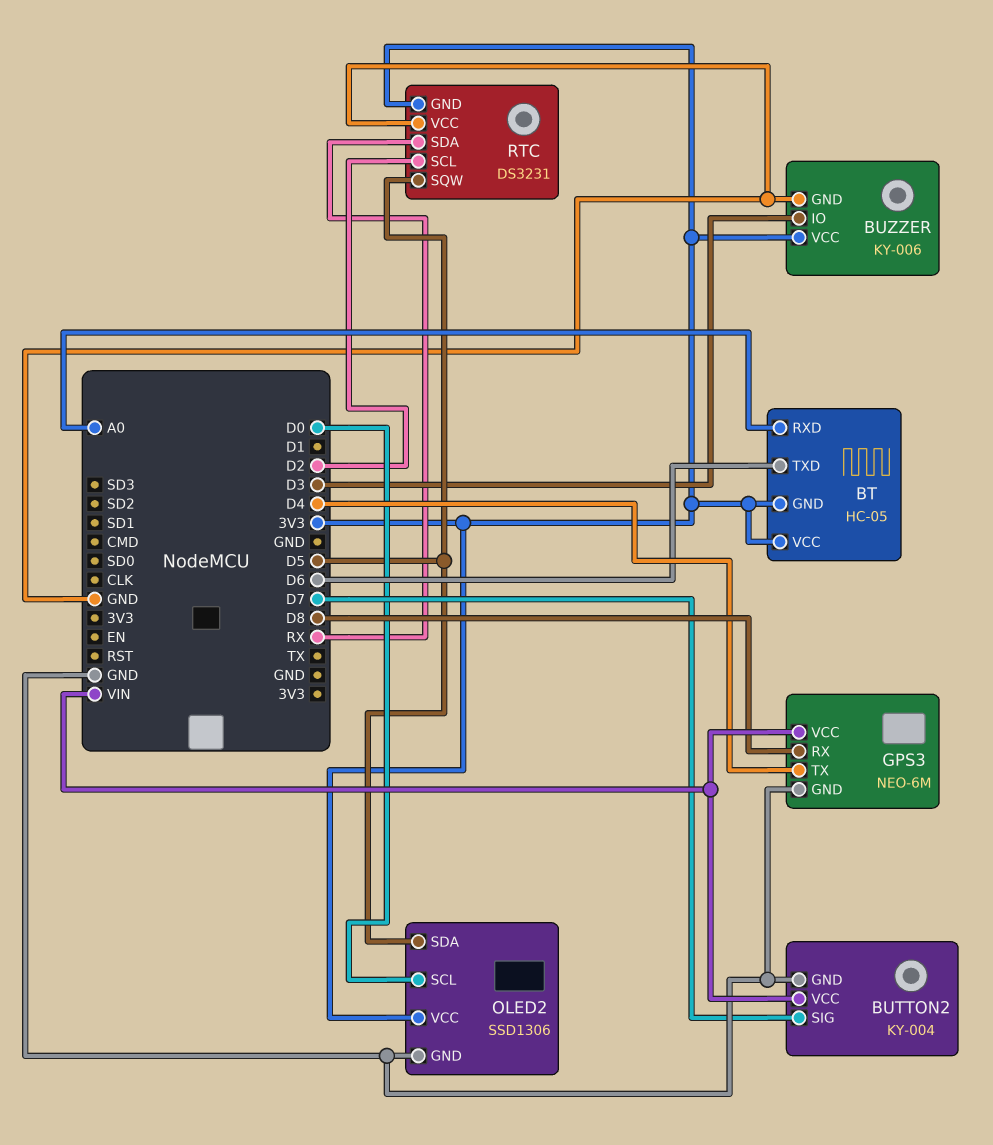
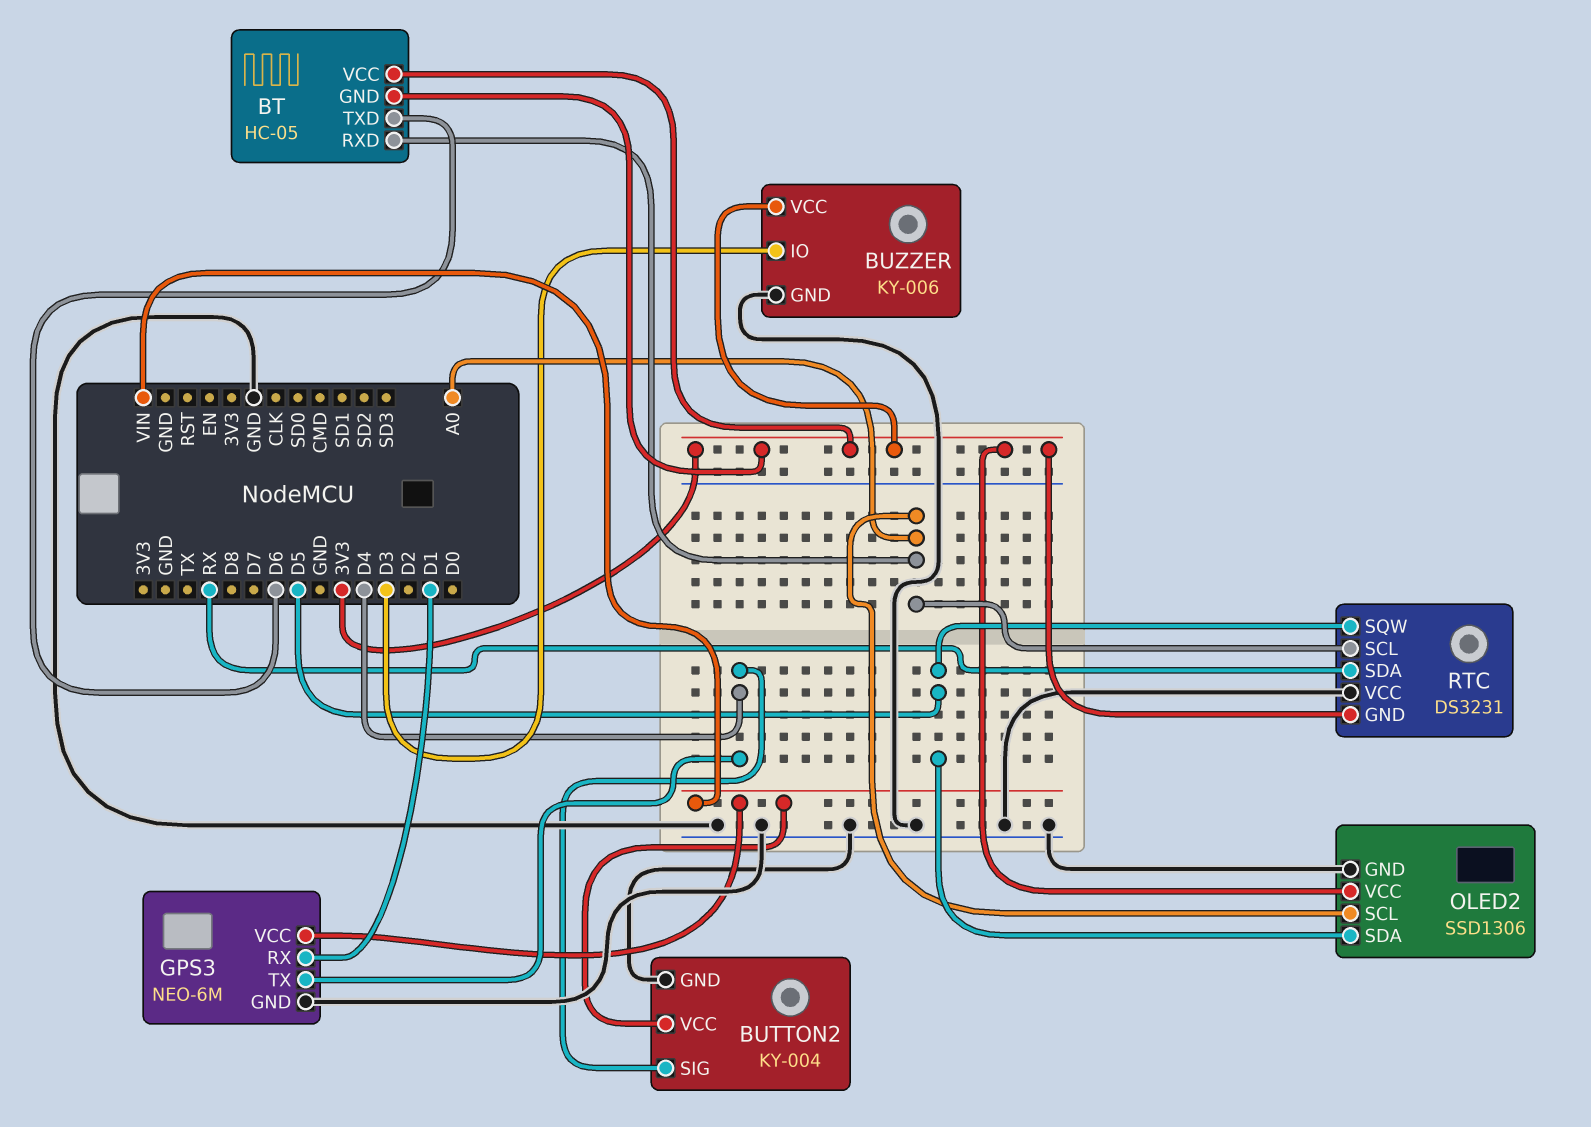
BUTTON2 pin SIG: D7 -> D4
GPS3 pin RX: D8 -> D1
OLED2 pin SCL: D0 -> A0
RTC pin SCL: D2 -> A0

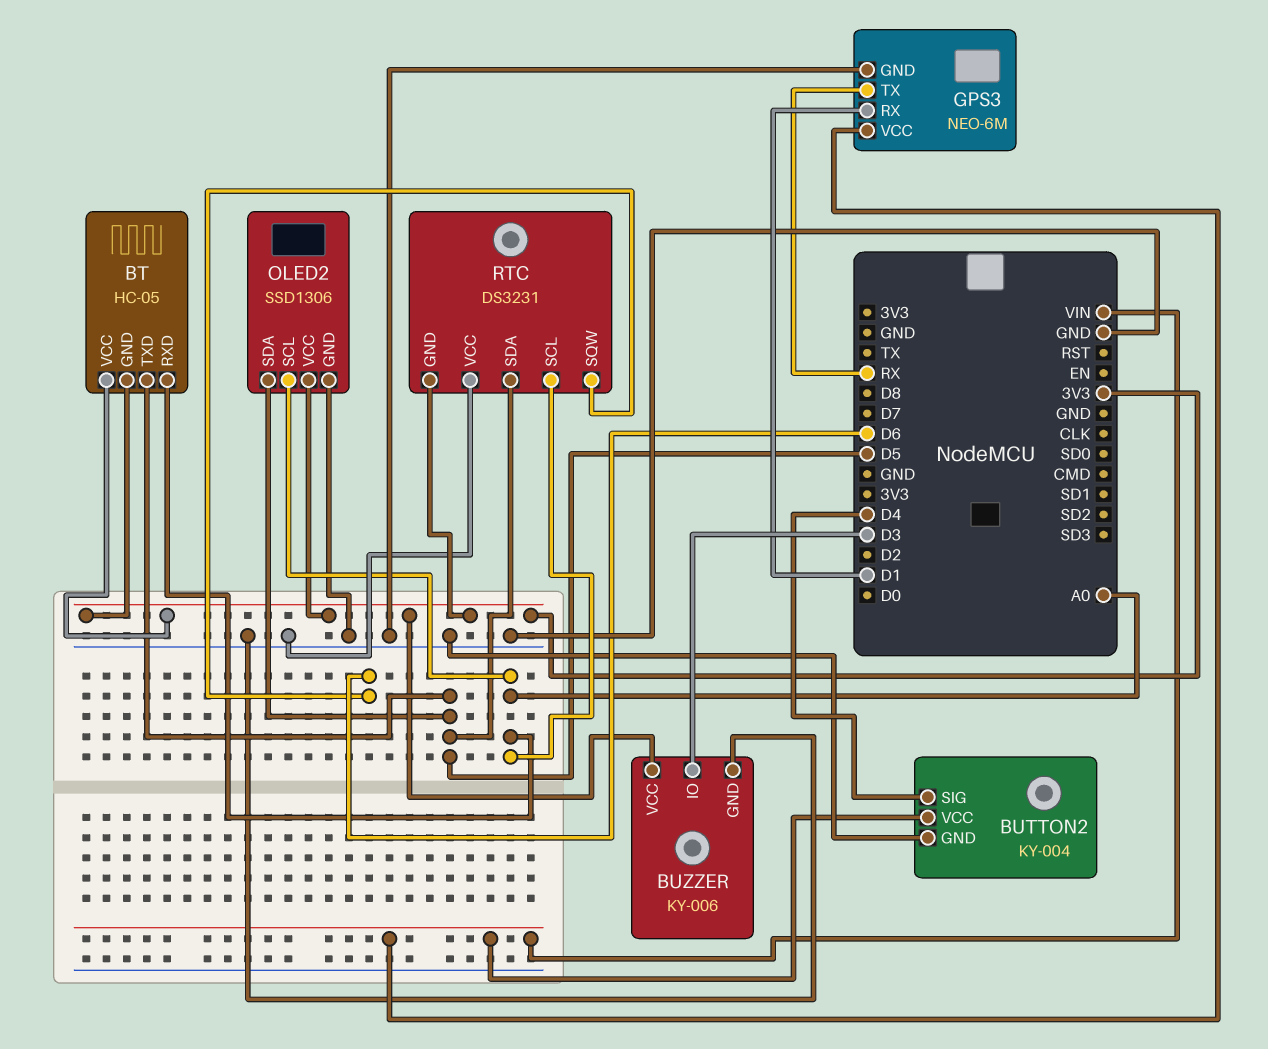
BT pin TXD: D6 -> D5
GPS3 pin TX: D4 -> RX
RTC pin SDA: RX -> D5
RTC pin SQW: D5 -> D6

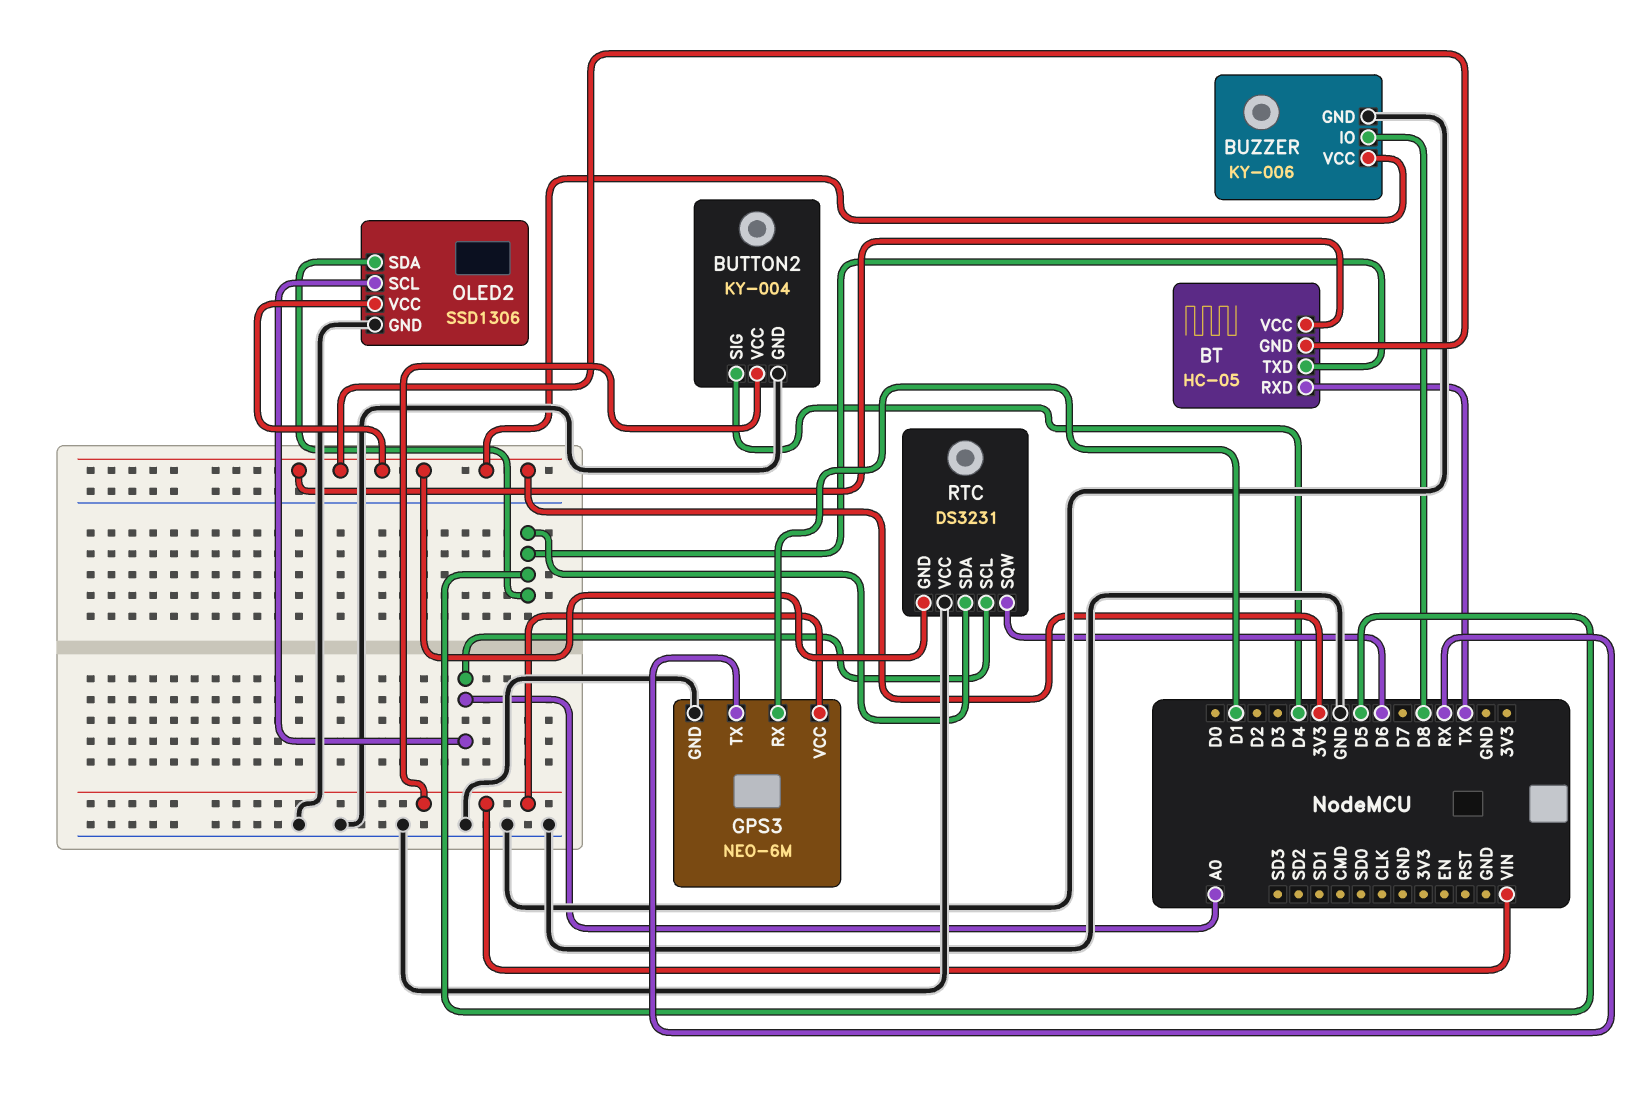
BT pin RXD: A0 -> TX
BUZZER pin IO: D3 -> D8

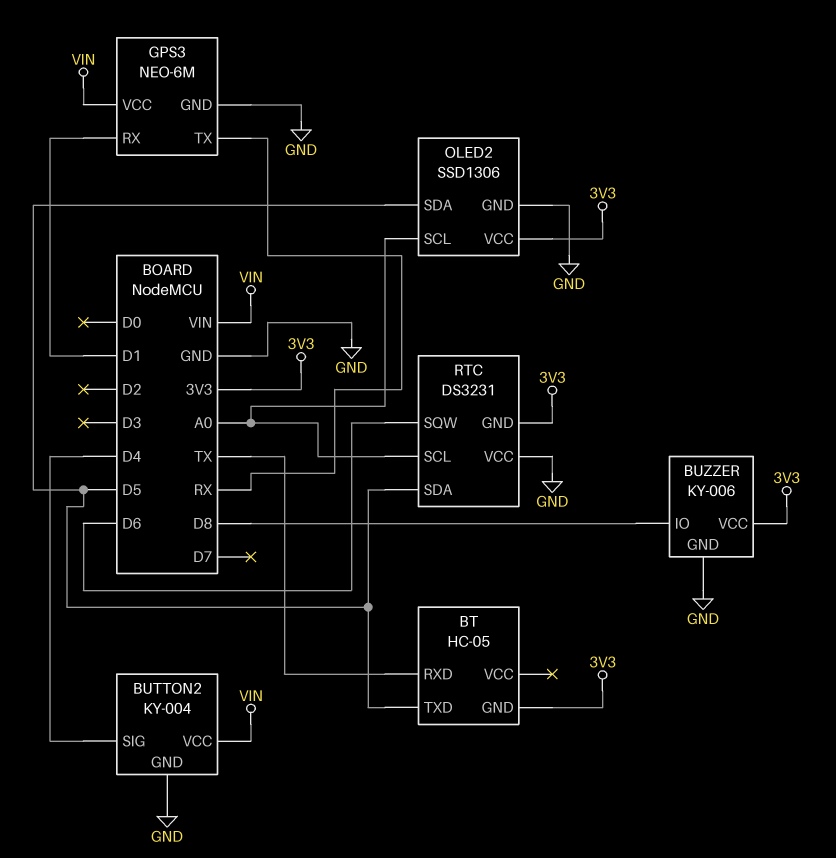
BT pin VCC: 3V3 -> none

